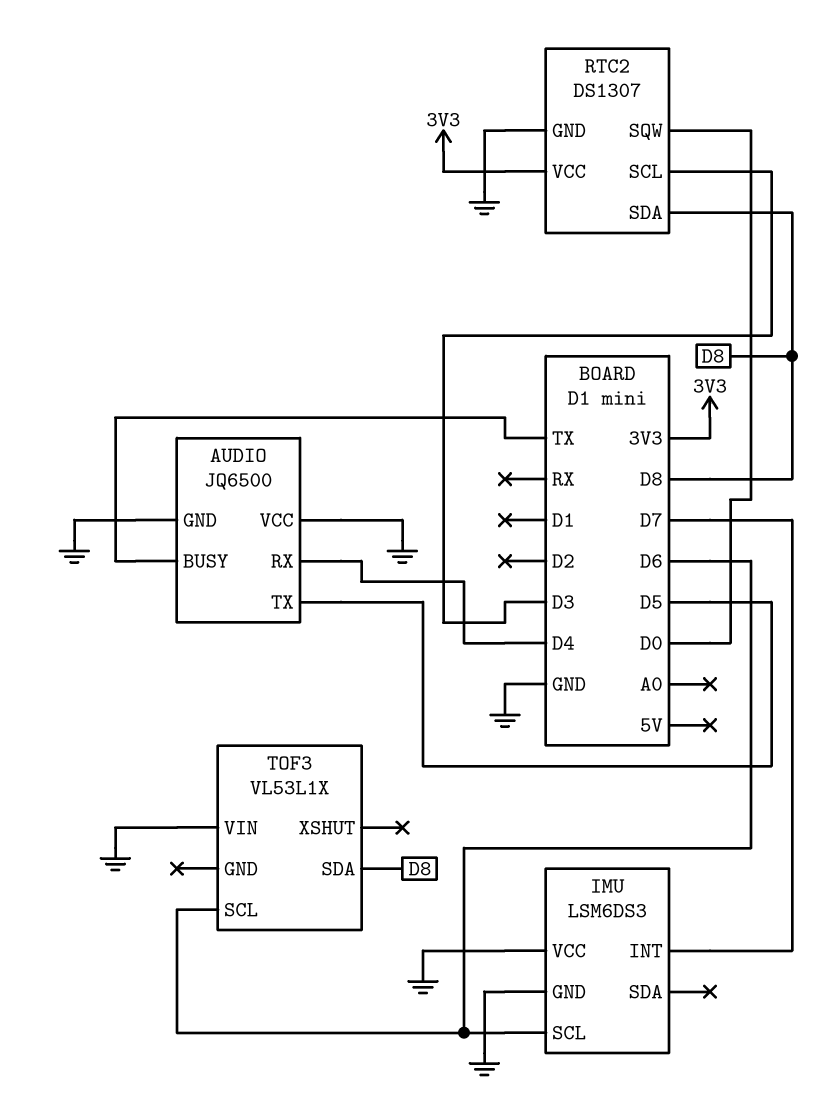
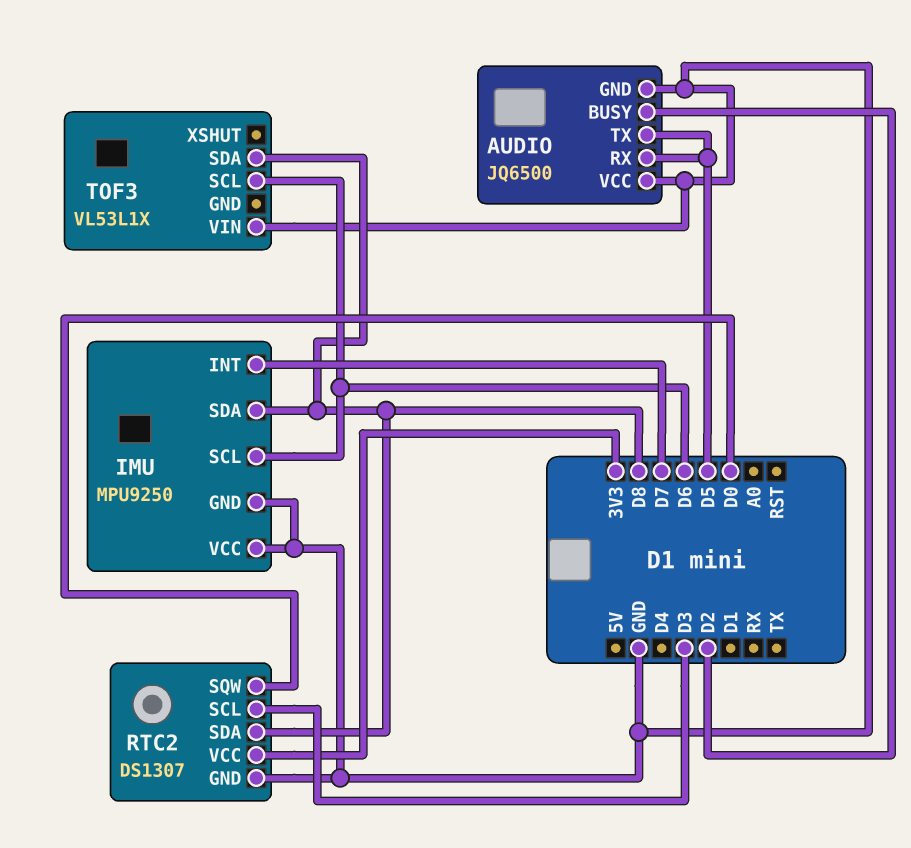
AUDIO pin BUSY: TX -> D2
AUDIO pin RX: D4 -> D5
IMU: LSM6DS3 -> MPU9250
IMU pin SDA: none -> D8

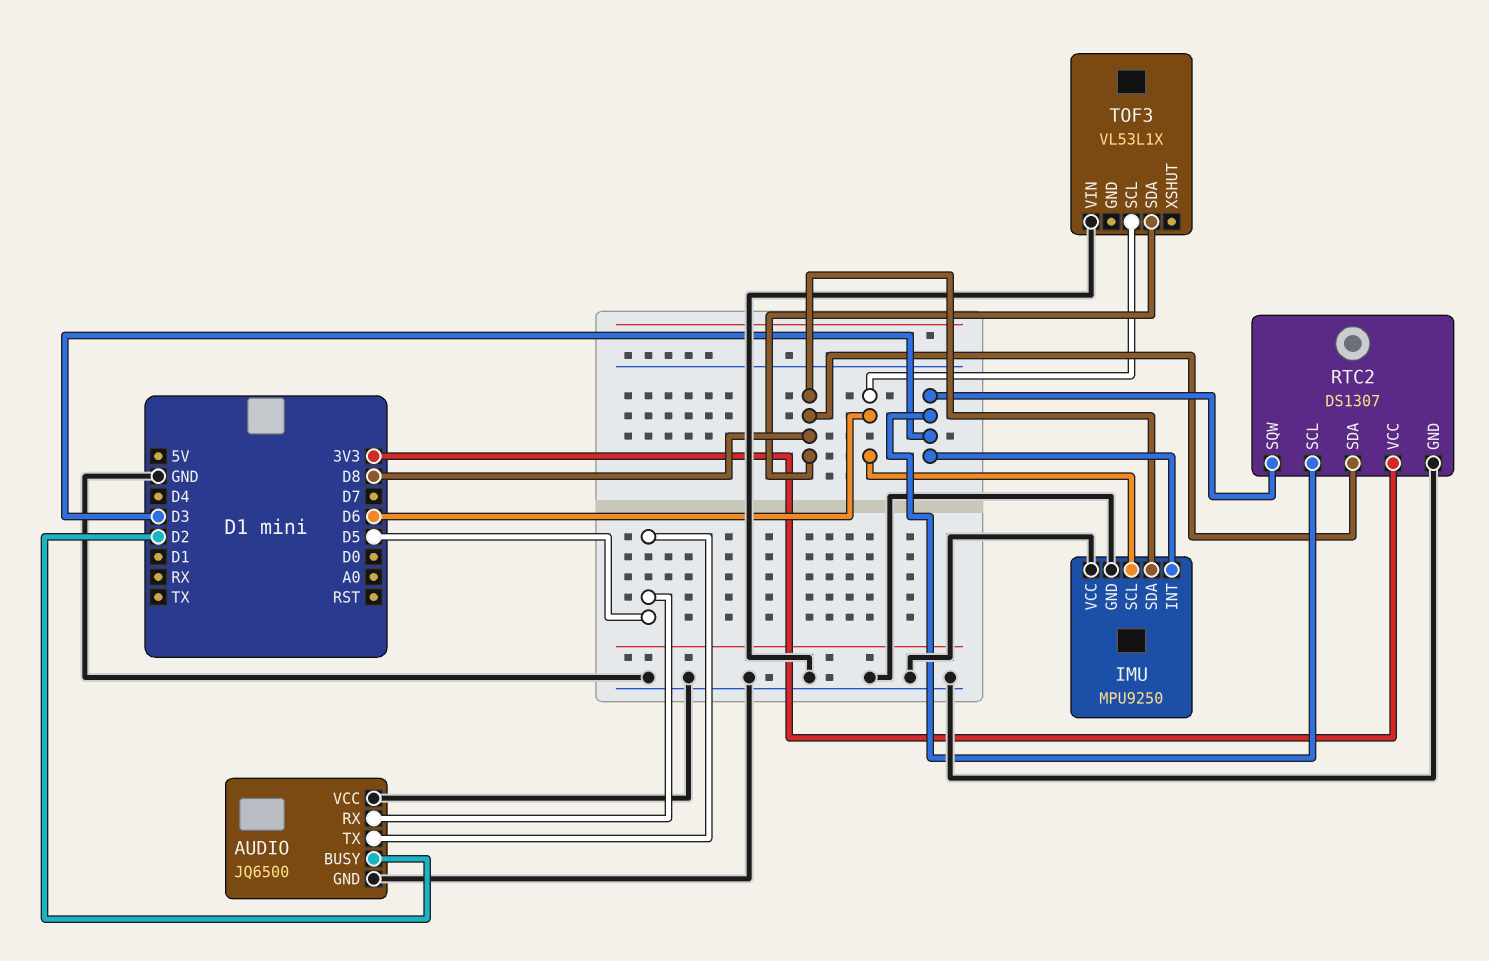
IMU pin INT: D7 -> D3
RTC2 pin SQW: D0 -> D3

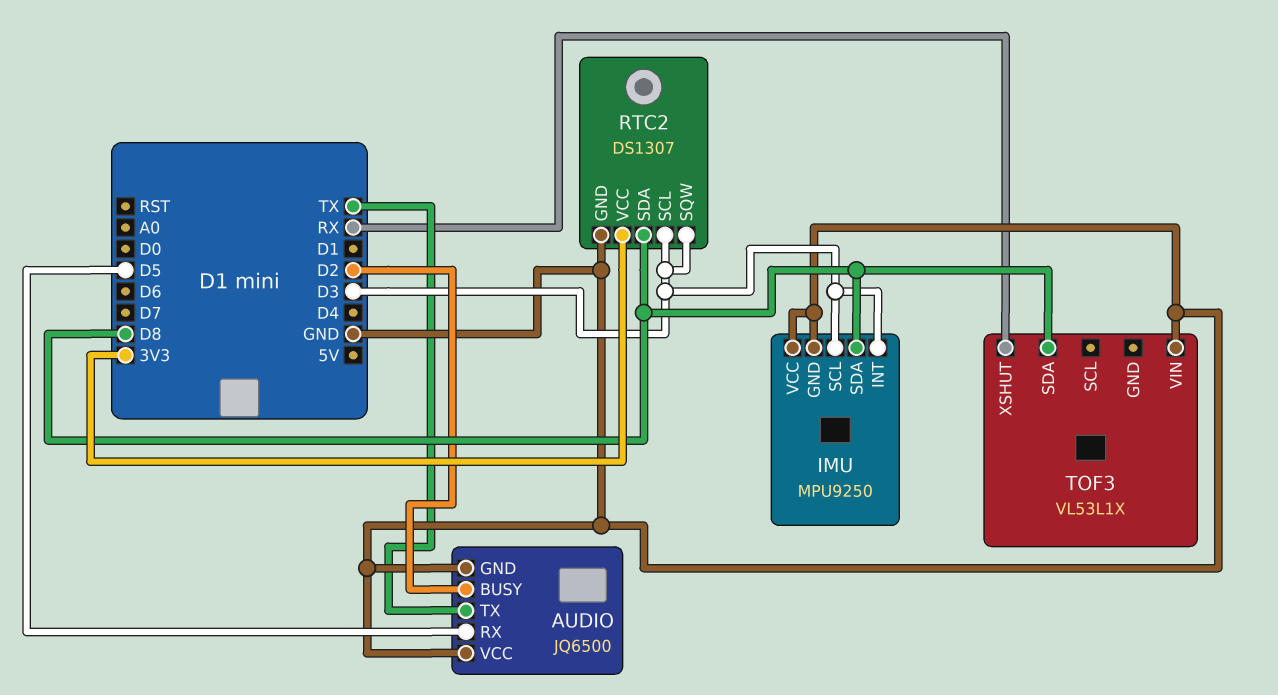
AUDIO pin TX: D5 -> TX
IMU pin SCL: D6 -> D3
TOF3 pin SCL: D6 -> none
TOF3 pin XSHUT: none -> RX

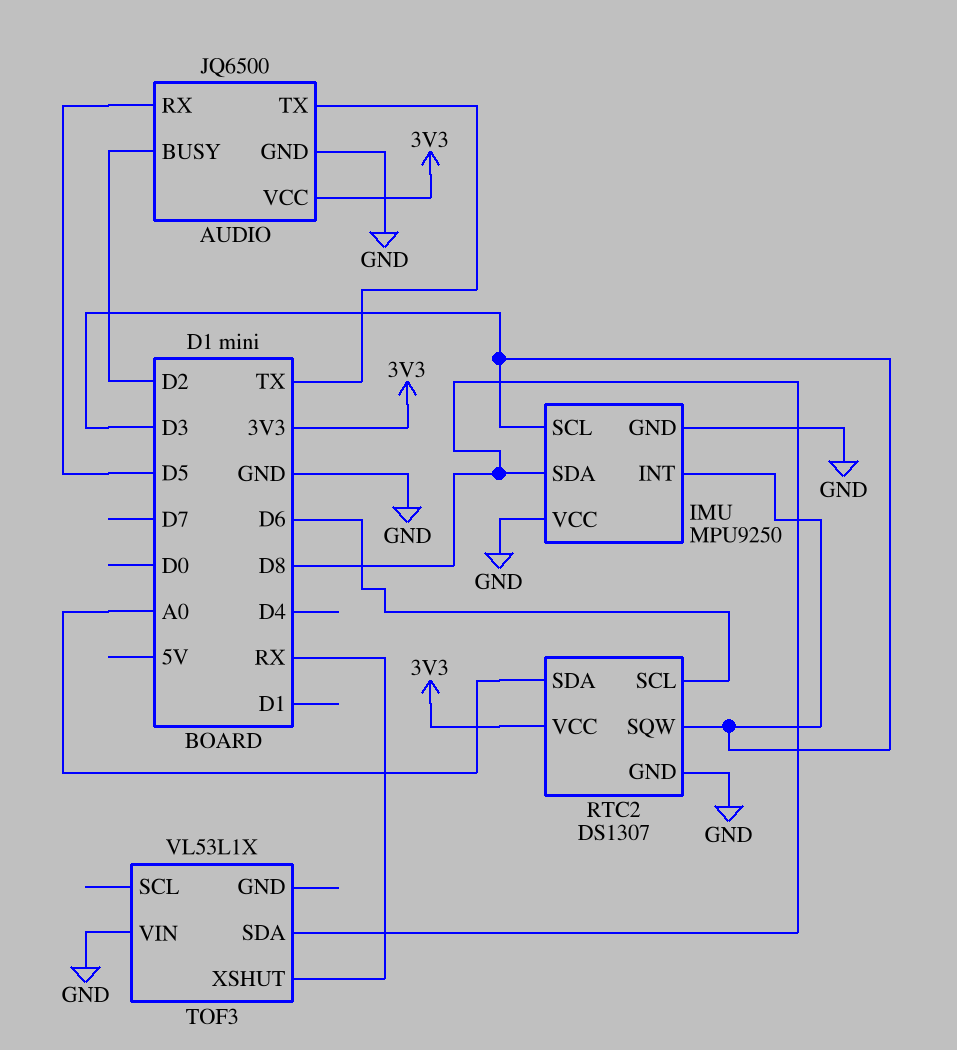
AUDIO pin VCC: GND -> 3V3
RTC2 pin SCL: D3 -> D6
RTC2 pin SDA: D8 -> A0

